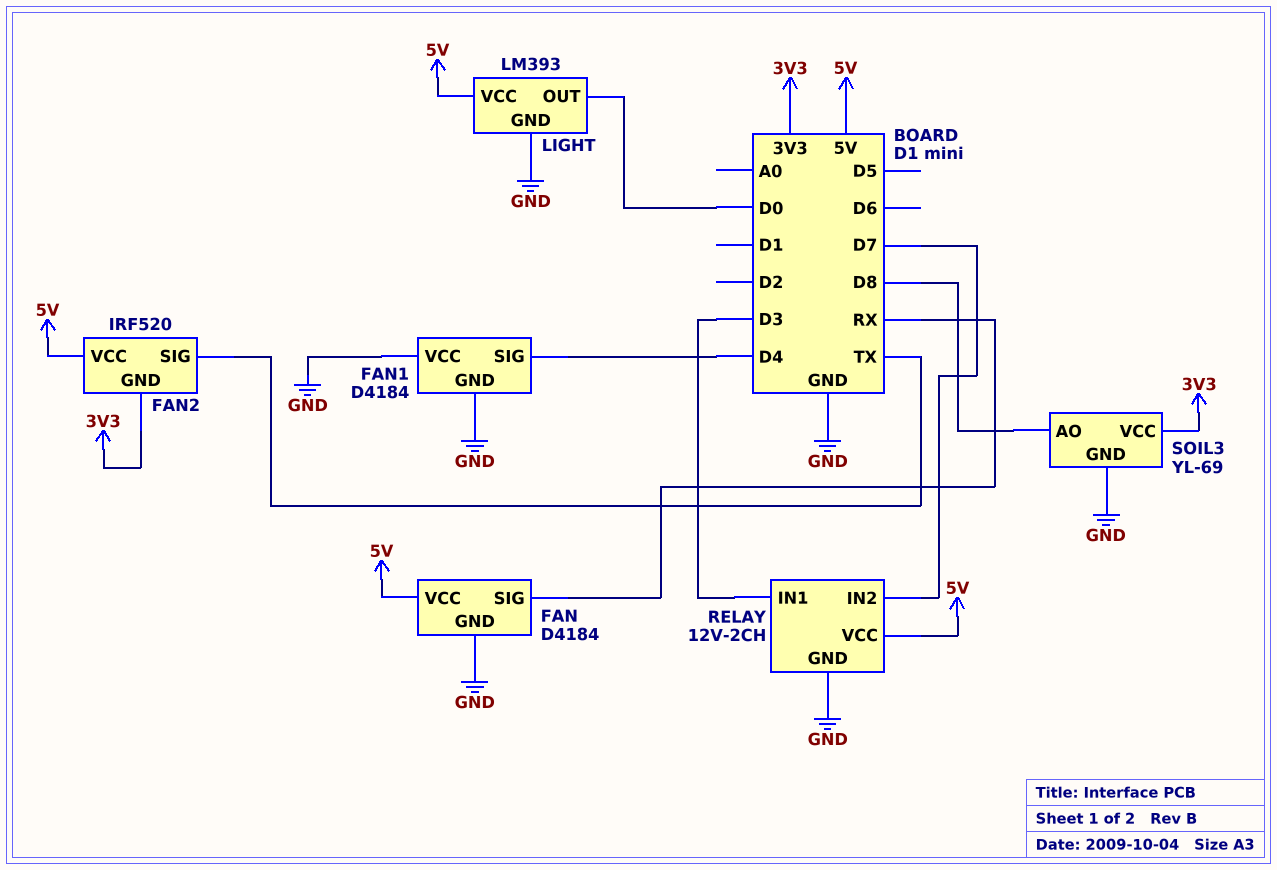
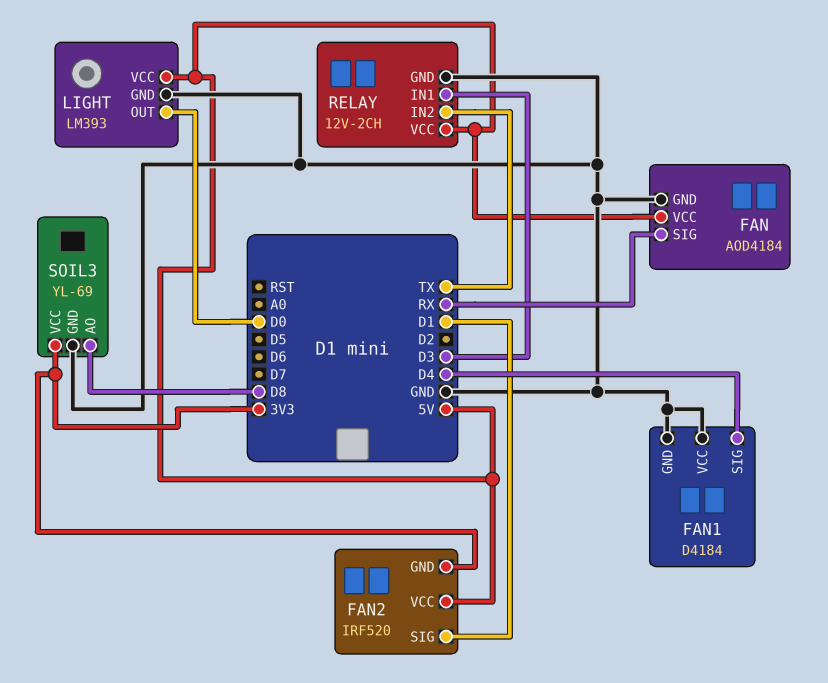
FAN: D4184 -> AOD4184
FAN2 pin SIG: TX -> D1
RELAY pin IN2: D7 -> TX

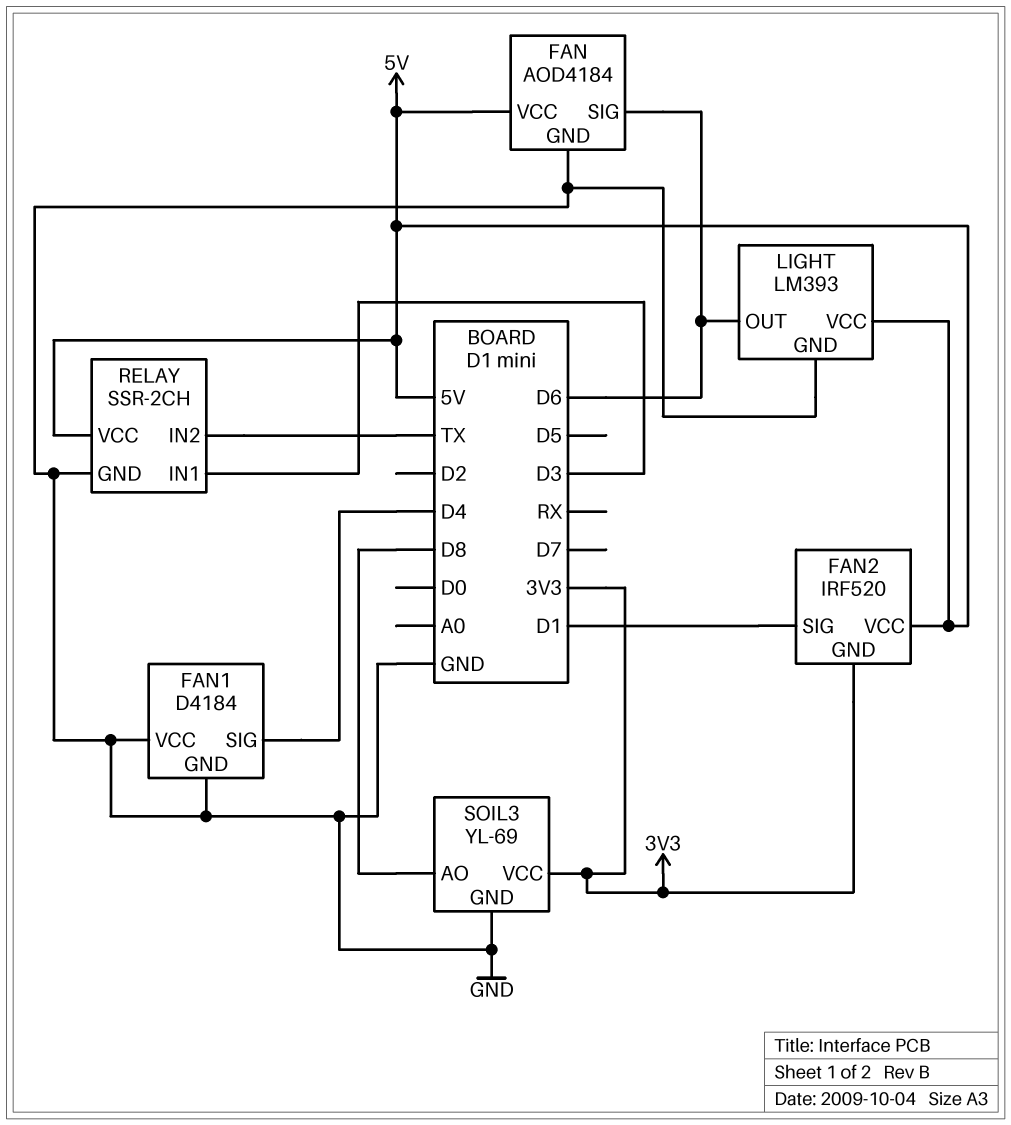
FAN pin SIG: RX -> D6
LIGHT pin OUT: D0 -> D6
RELAY: 12V-2CH -> SSR-2CH

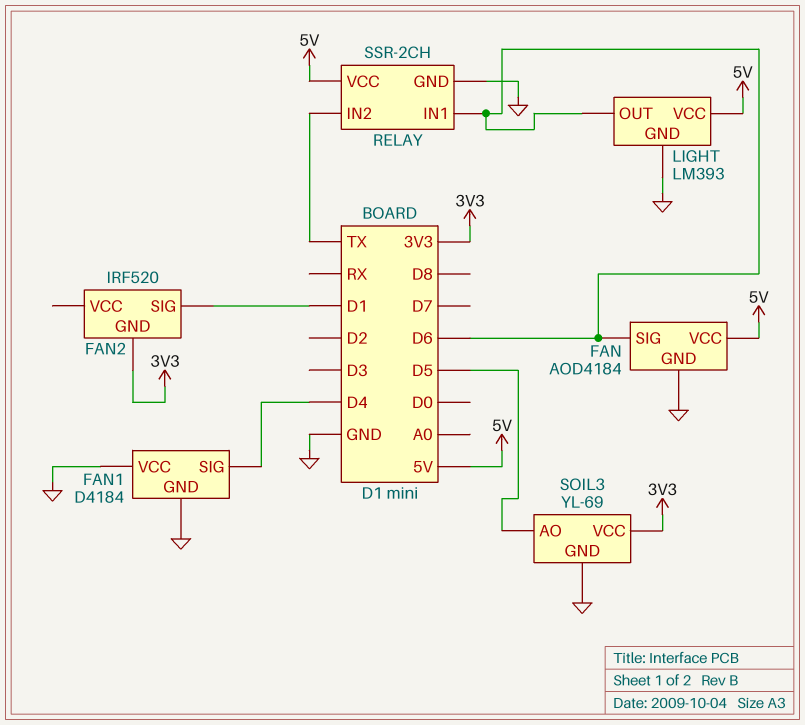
FAN2 pin VCC: 5V -> none
RELAY pin IN1: D3 -> D6
SOIL3 pin AO: D8 -> D5

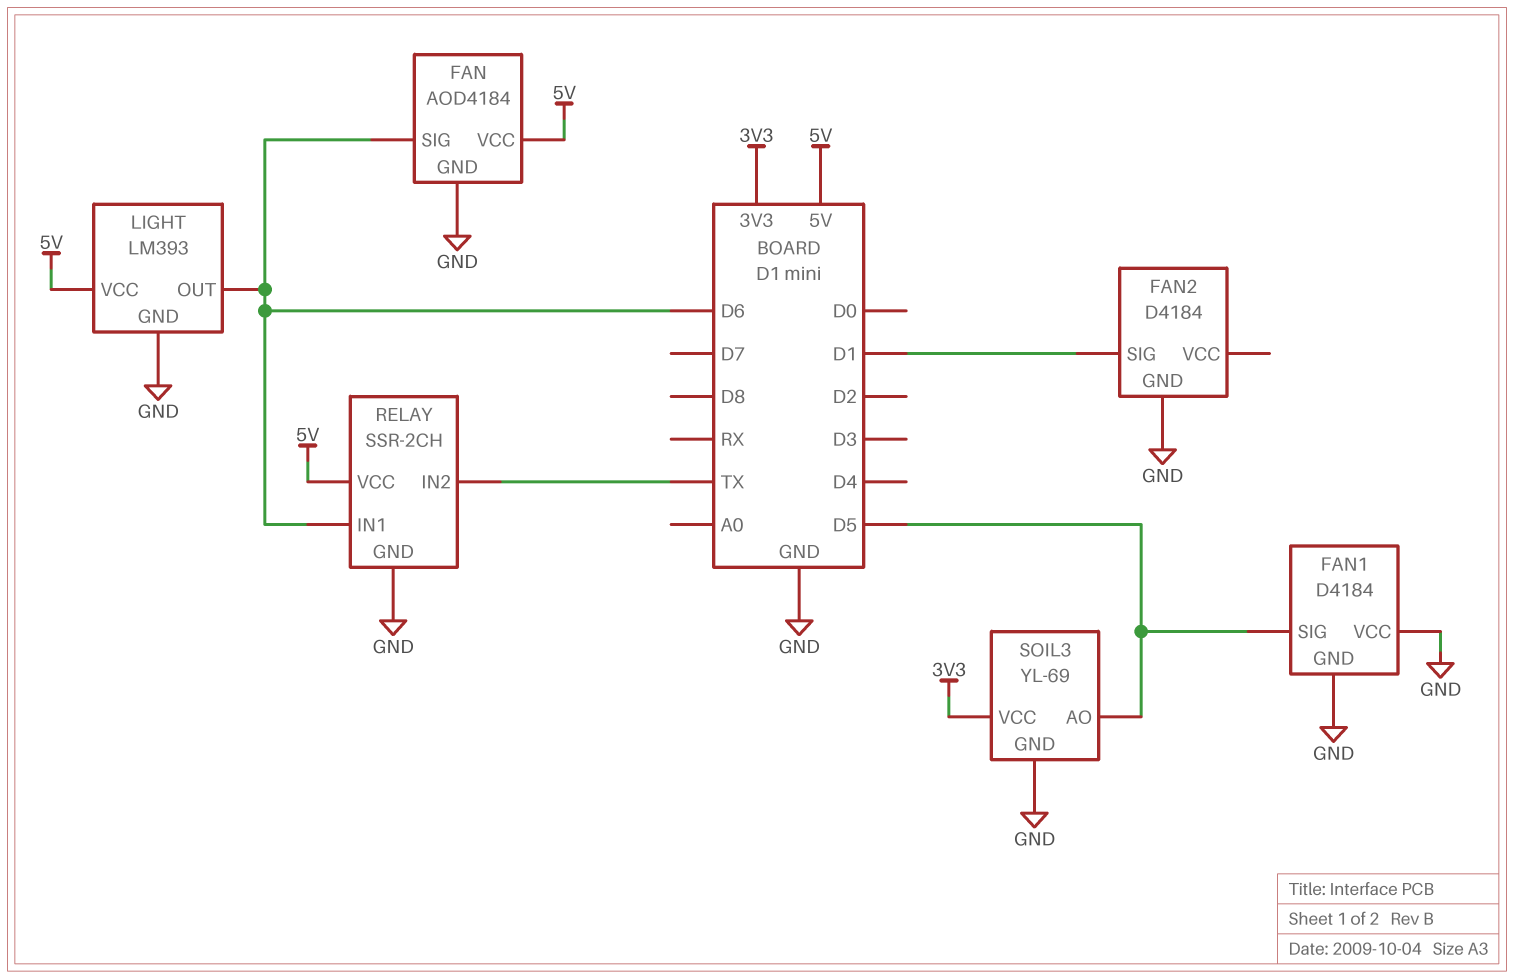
FAN1 pin SIG: D4 -> D5
FAN2: IRF520 -> D4184
FAN2 pin GND: 3V3 -> GND

